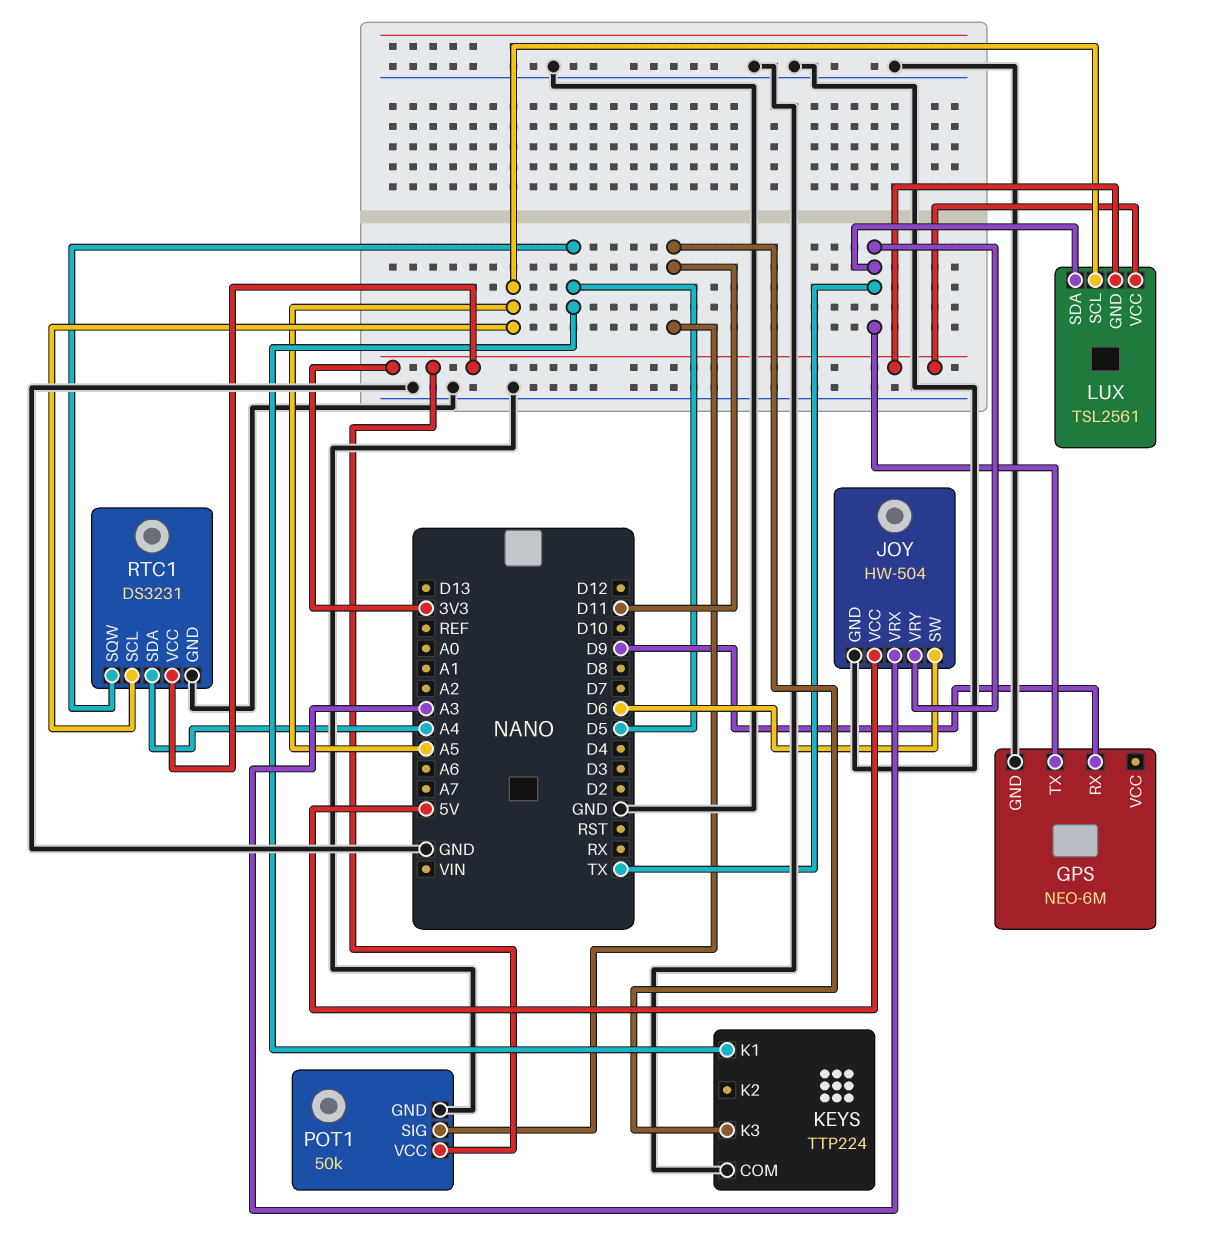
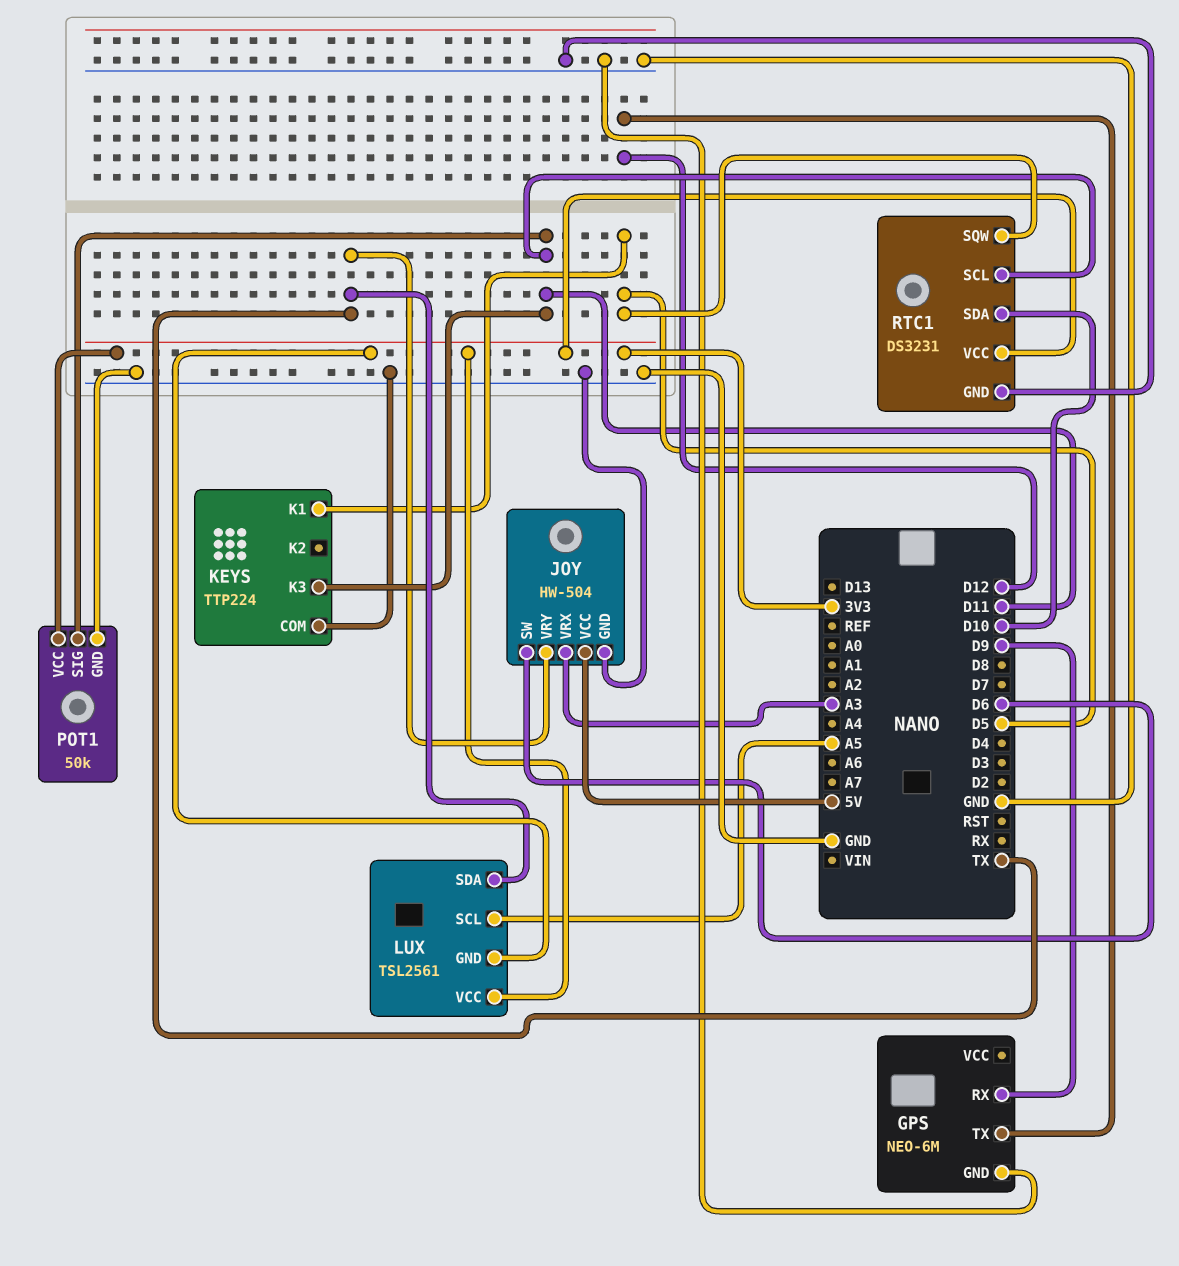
GPS pin TX: TX -> D12
RTC1 pin SCL: A5 -> D11
RTC1 pin SDA: A4 -> D10

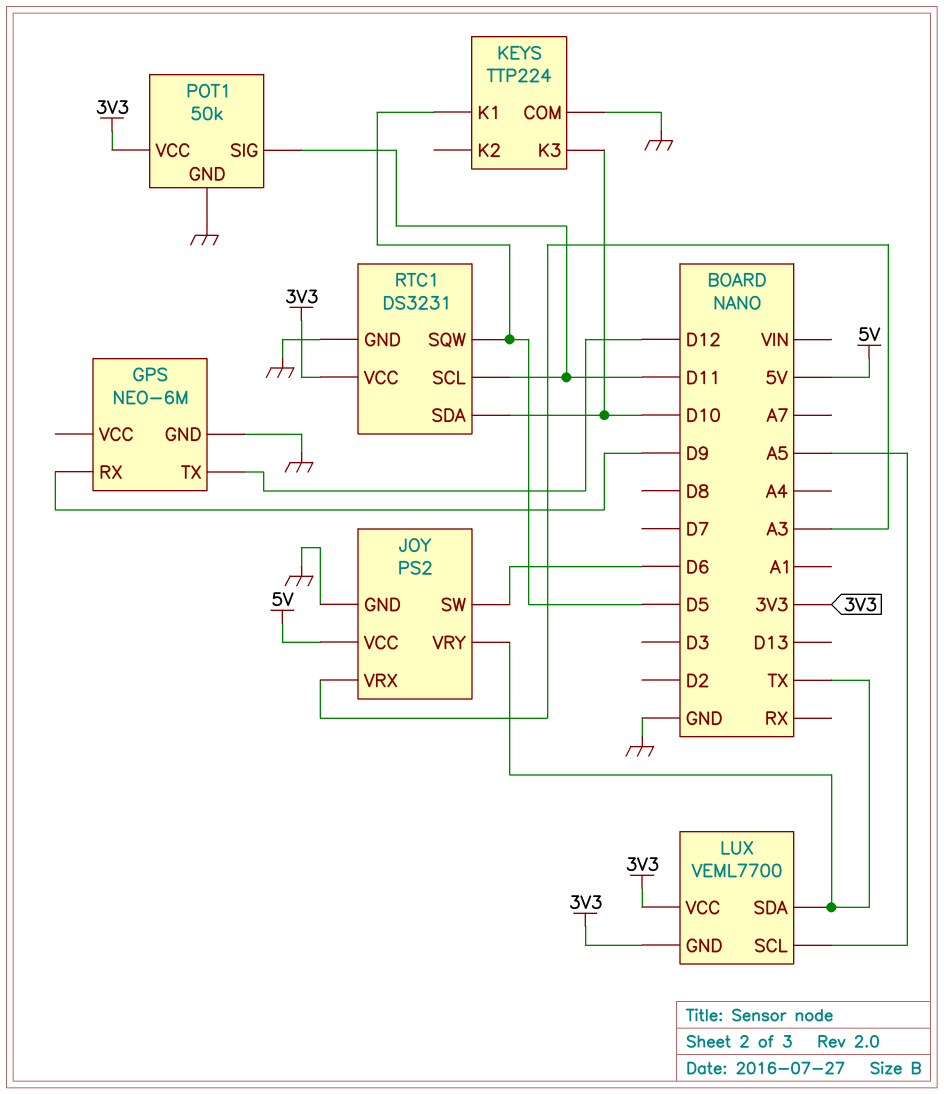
JOY: HW-504 -> PS2
KEYS pin K3: D11 -> D10
LUX: TSL2561 -> VEML7700

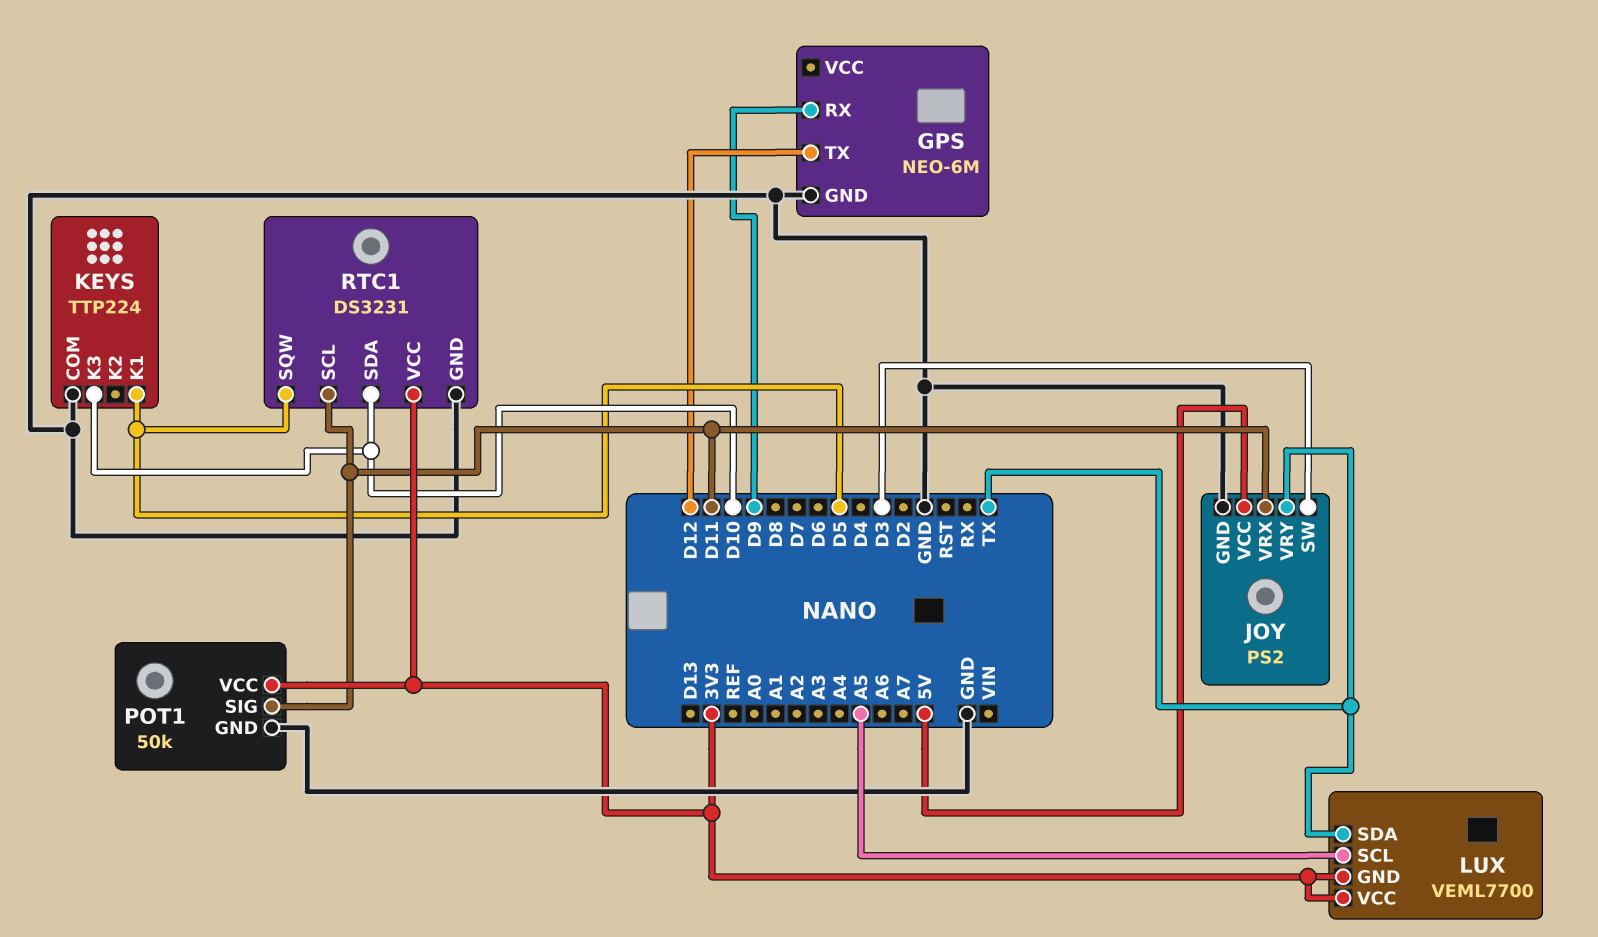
JOY pin SW: D6 -> D3
JOY pin VRX: A3 -> D11

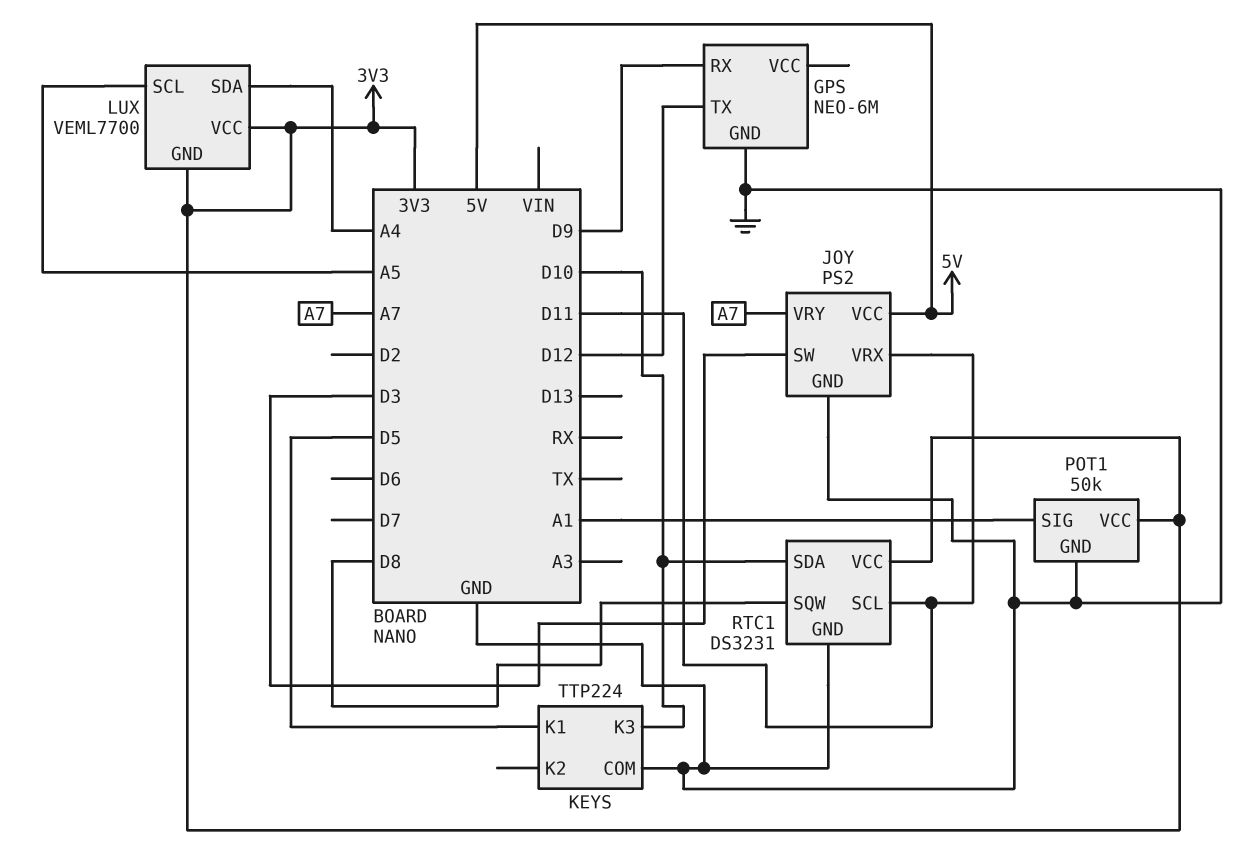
JOY pin VRY: TX -> A7
LUX pin SDA: TX -> A4
POT1 pin SIG: D11 -> A1
RTC1 pin SQW: D5 -> D8

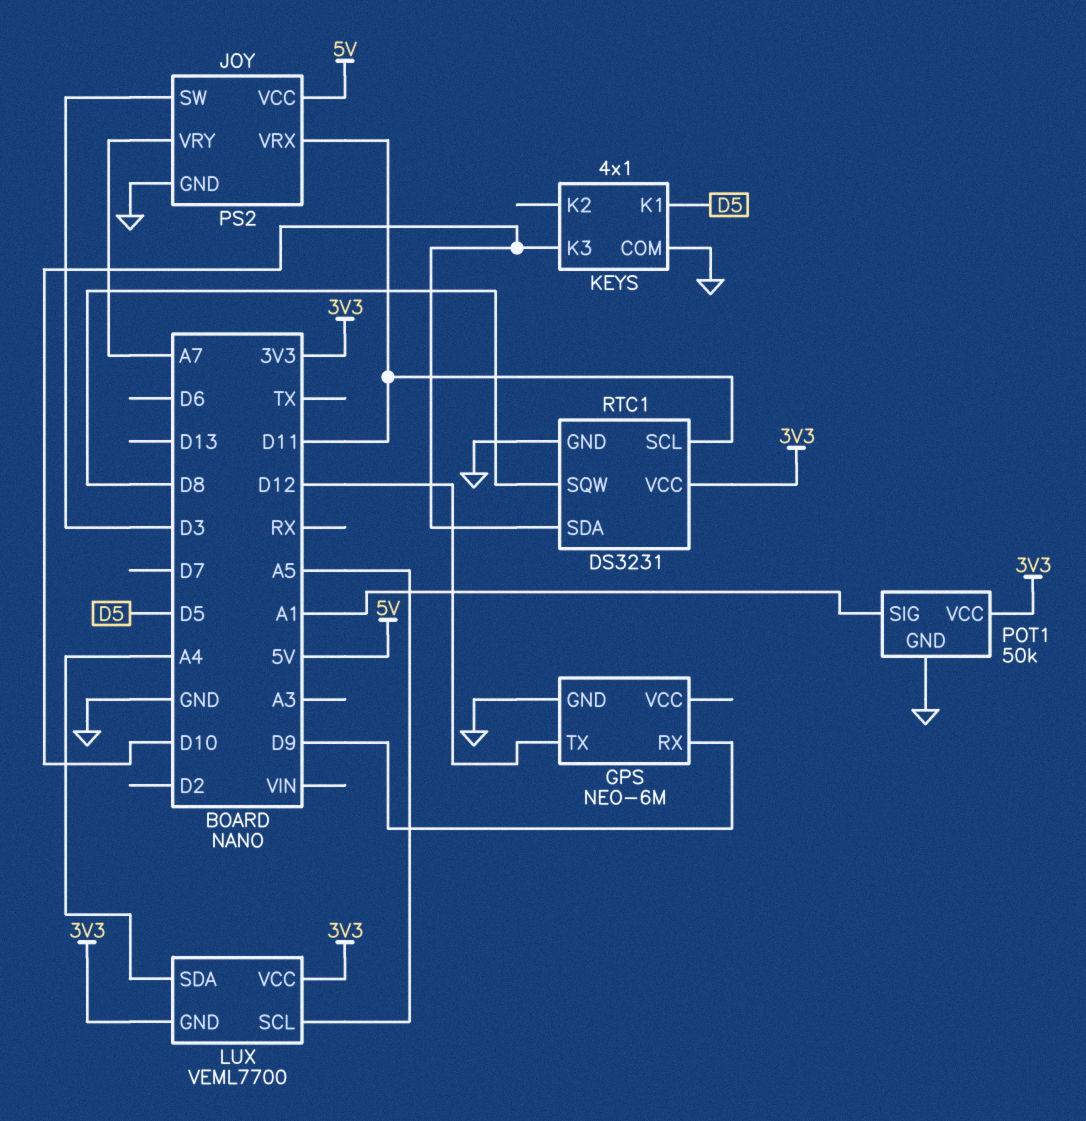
KEYS: TTP224 -> 4x1

